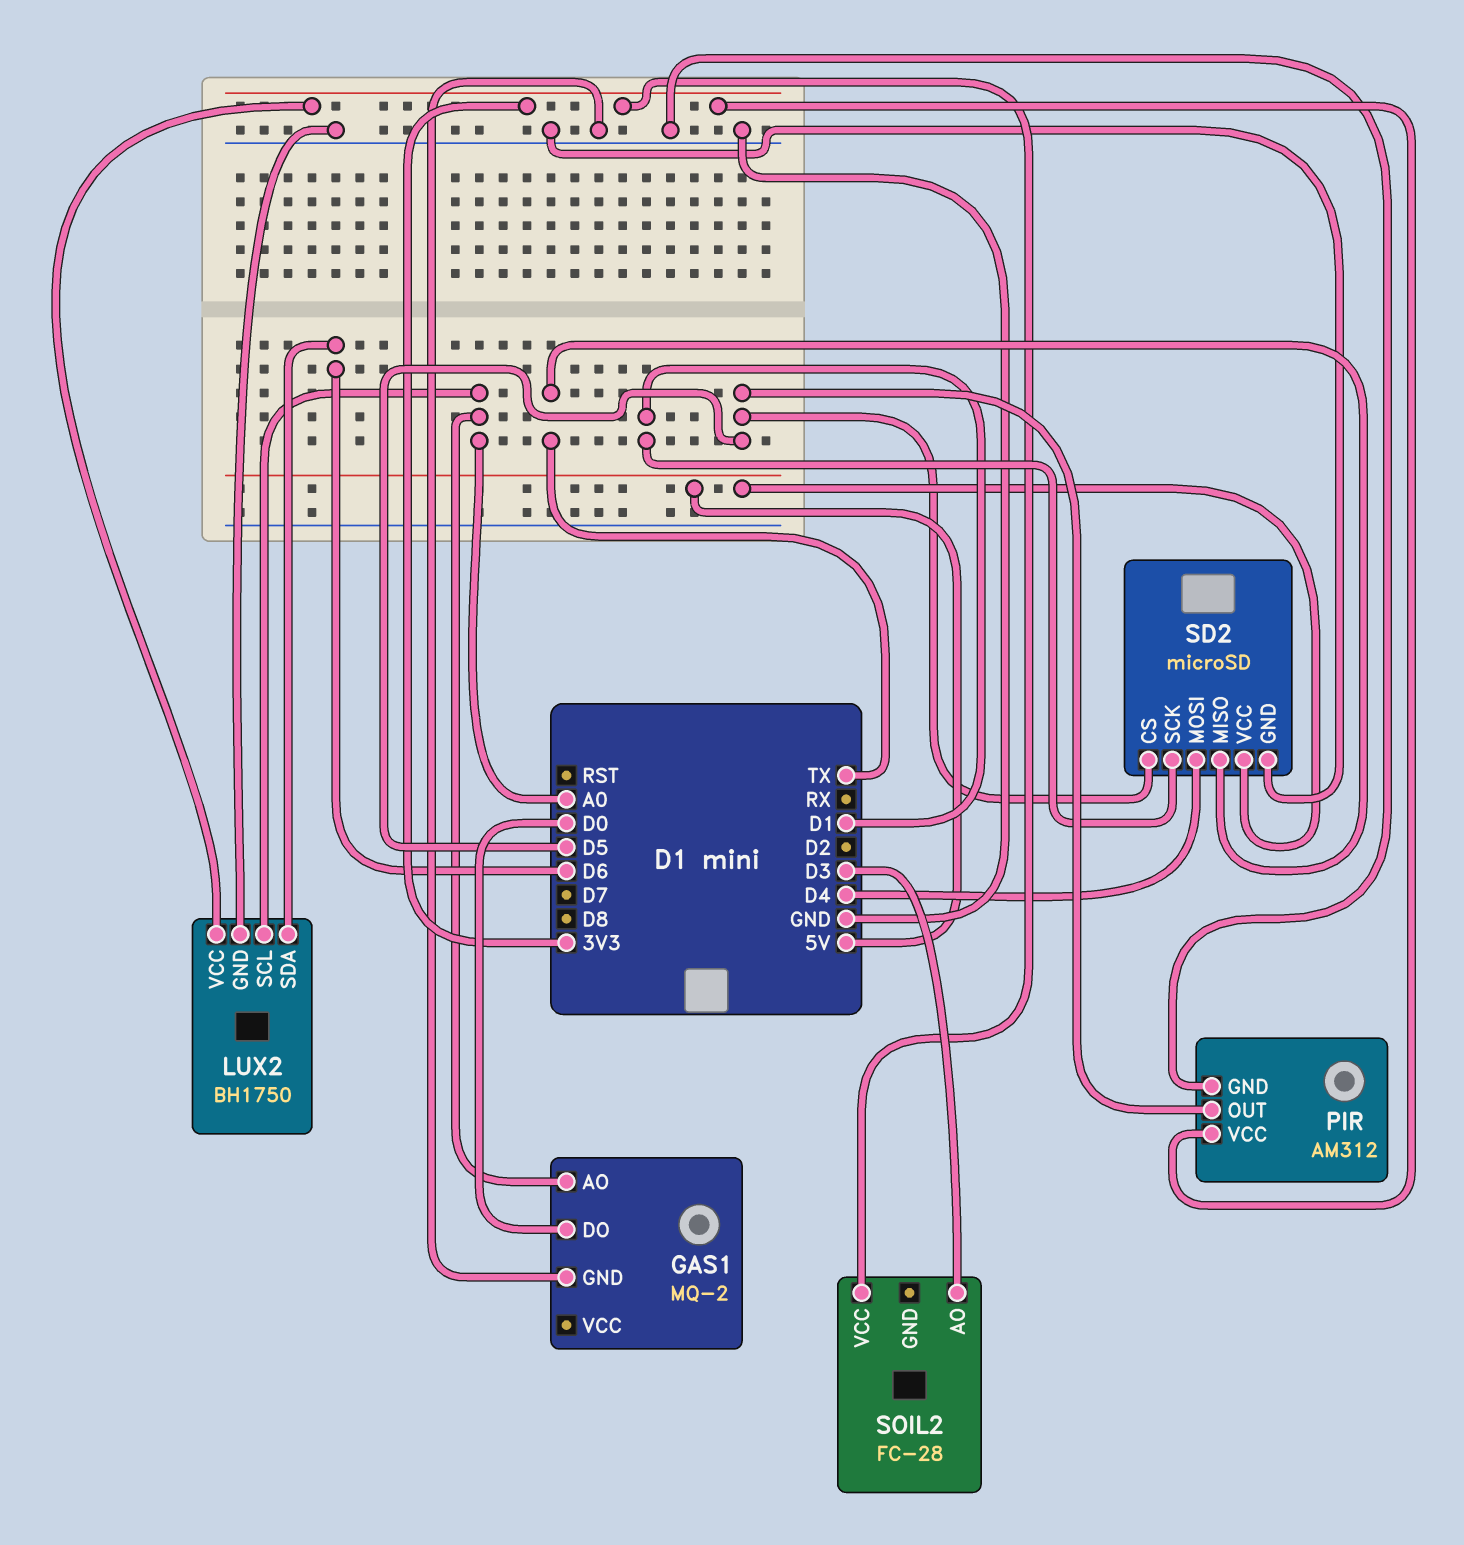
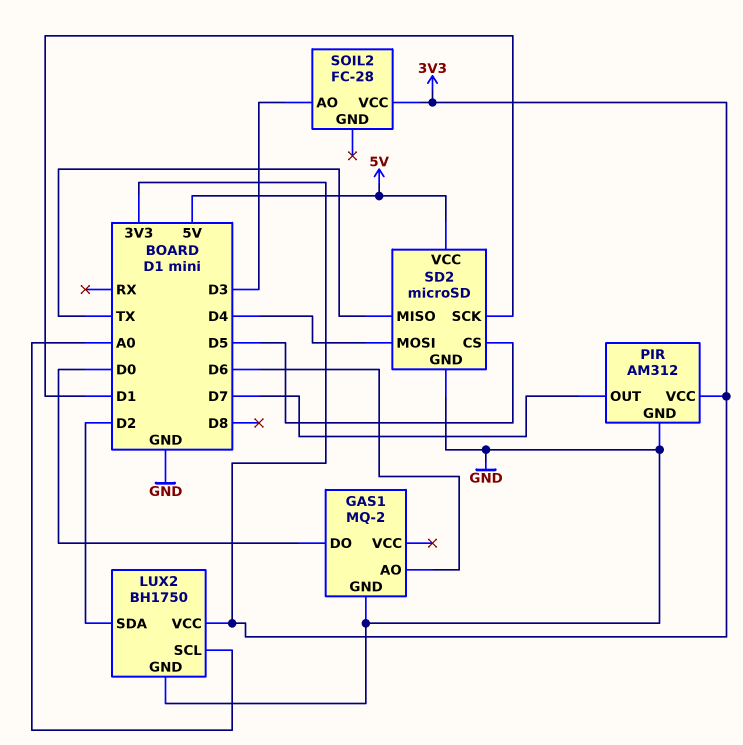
GAS1 pin AO: A0 -> D6
LUX2 pin SDA: D6 -> D2
PIR pin OUT: D5 -> D7

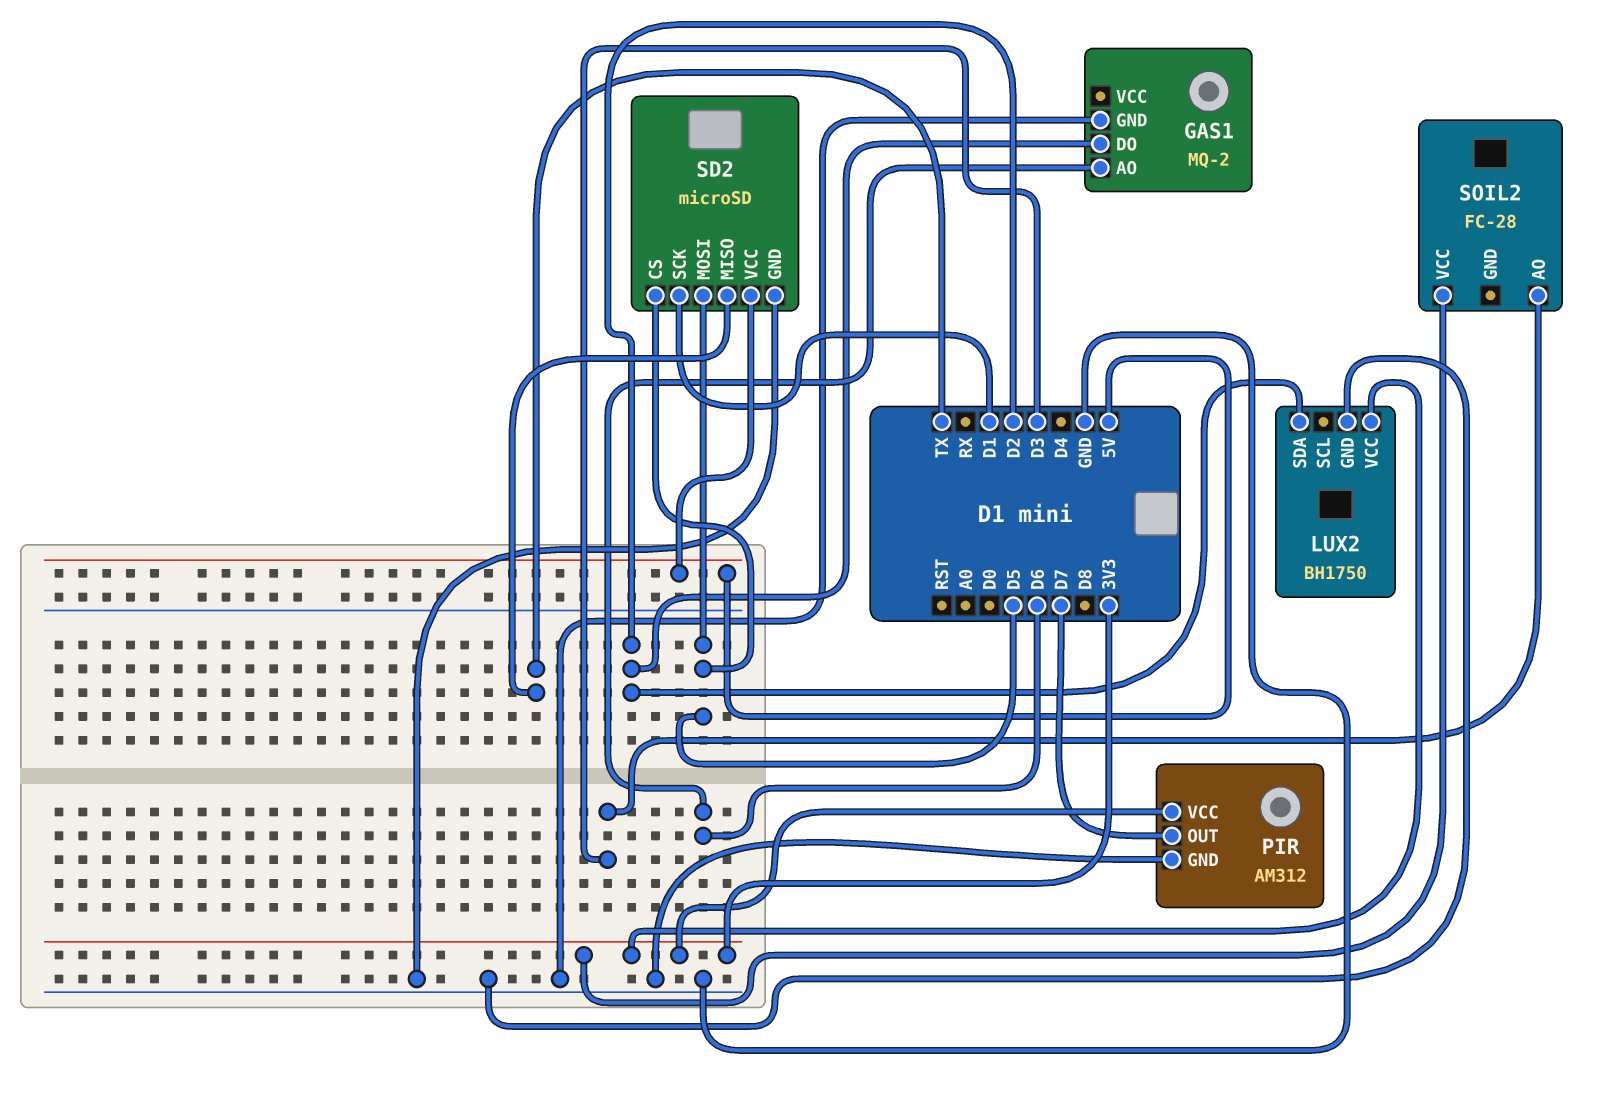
GAS1 pin DO: D0 -> D2
LUX2 pin SCL: A0 -> none
SD2 pin MOSI: D4 -> D5

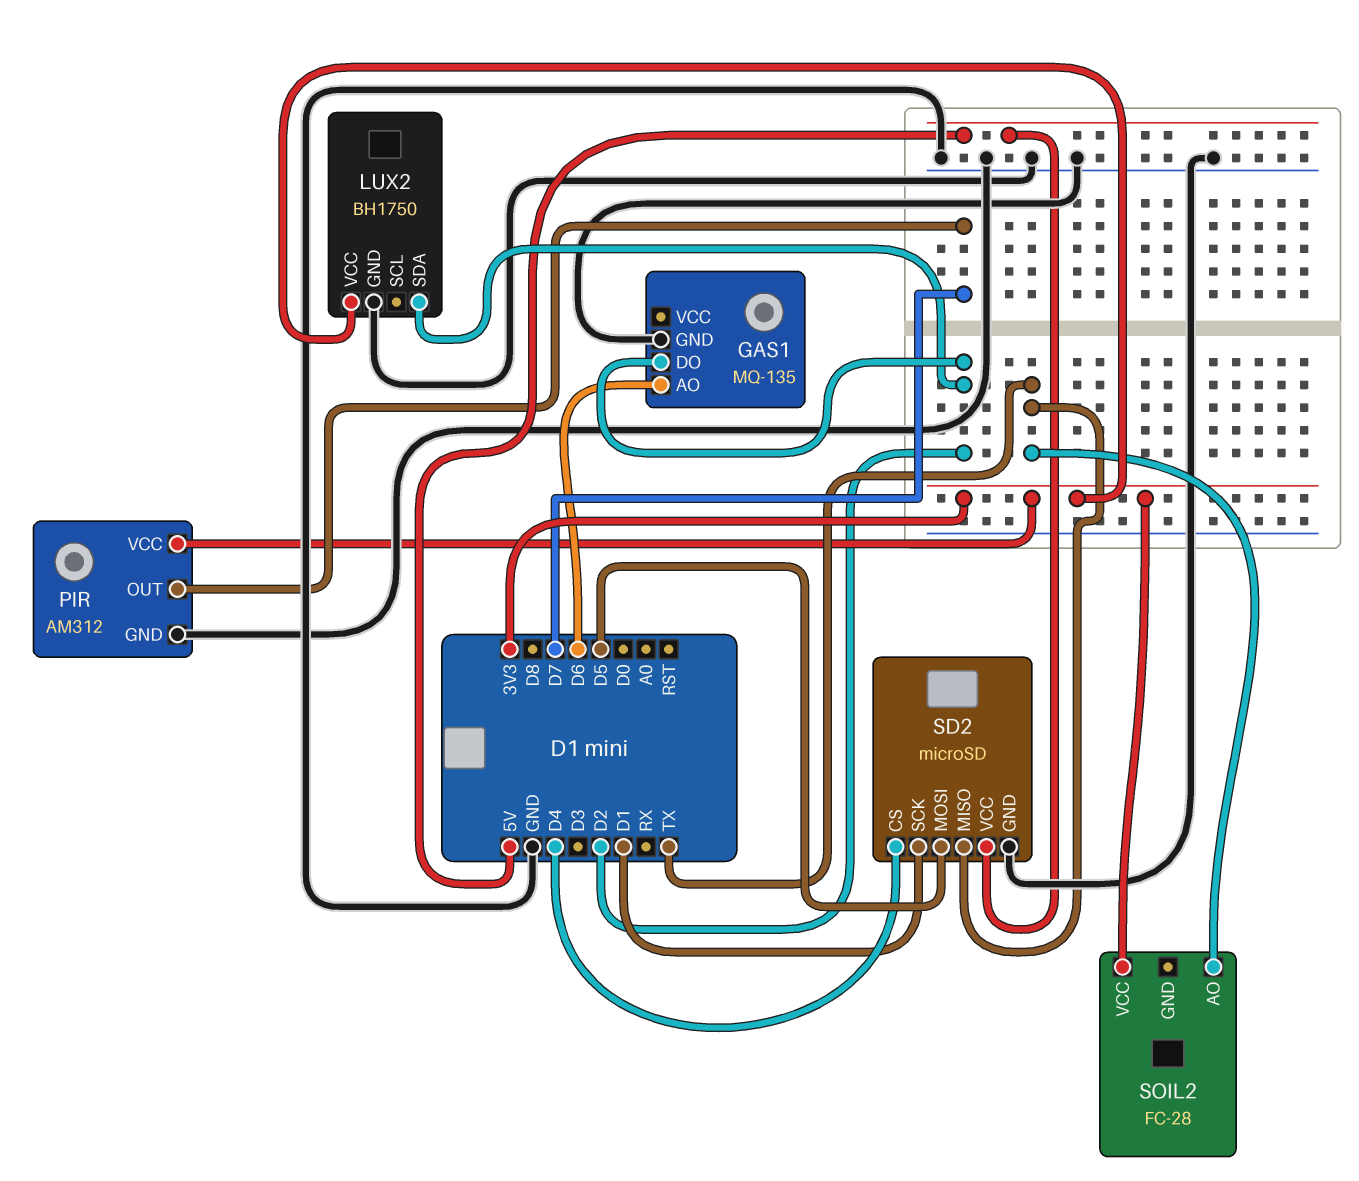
GAS1: MQ-2 -> MQ-135
SD2 pin CS: D5 -> D4
SOIL2 pin AO: D3 -> TX

